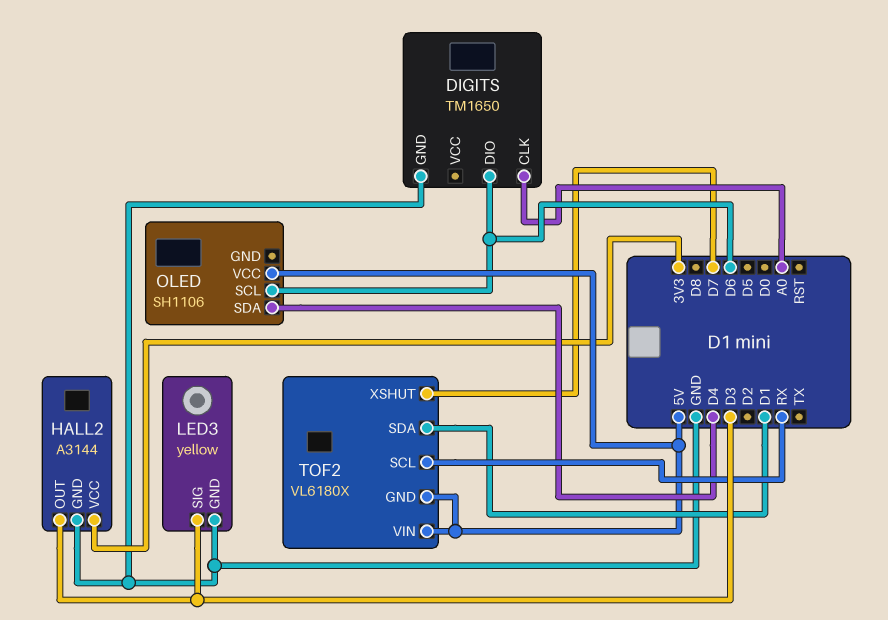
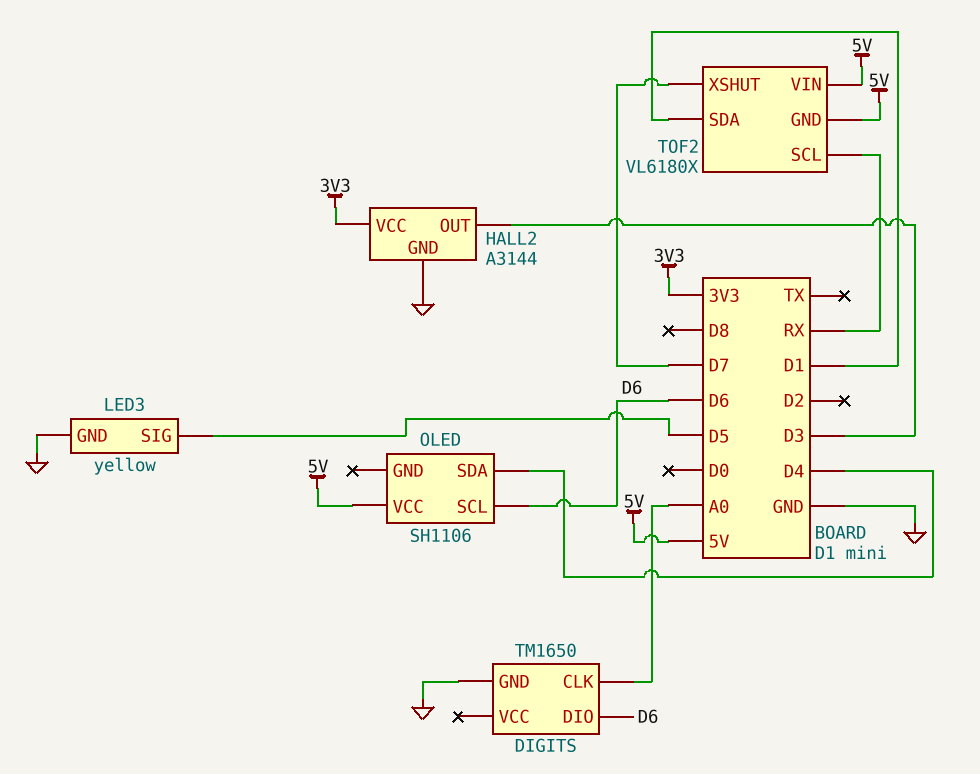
LED3 pin SIG: D3 -> D5

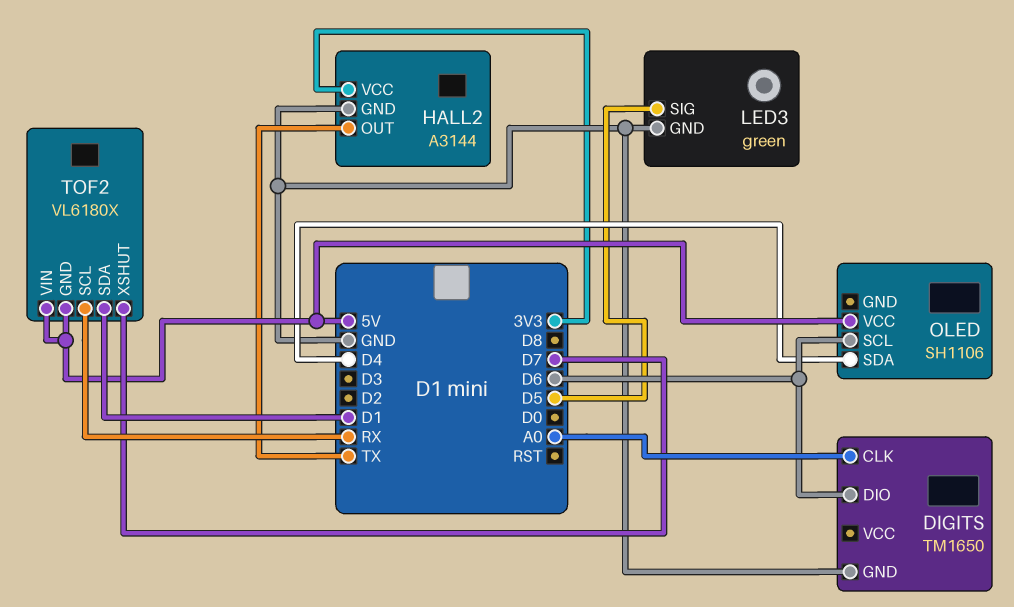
HALL2 pin OUT: D3 -> TX
LED3: yellow -> green

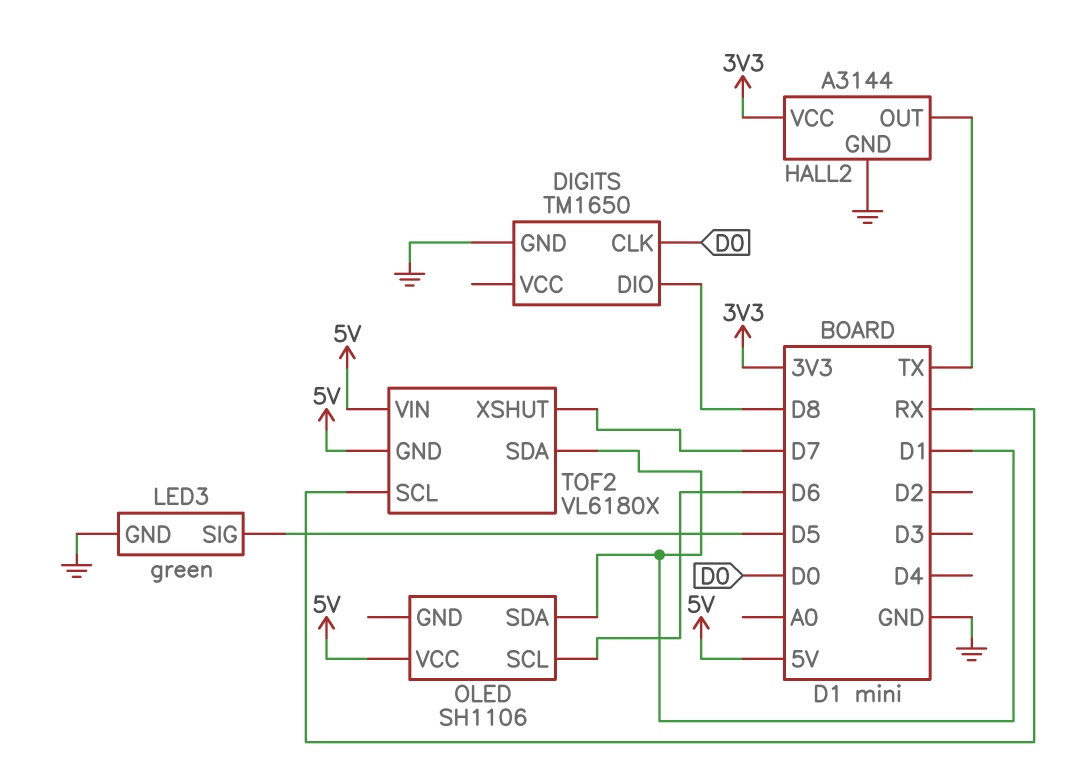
DIGITS pin CLK: A0 -> D0
DIGITS pin DIO: D6 -> D8
OLED pin SDA: D4 -> D1

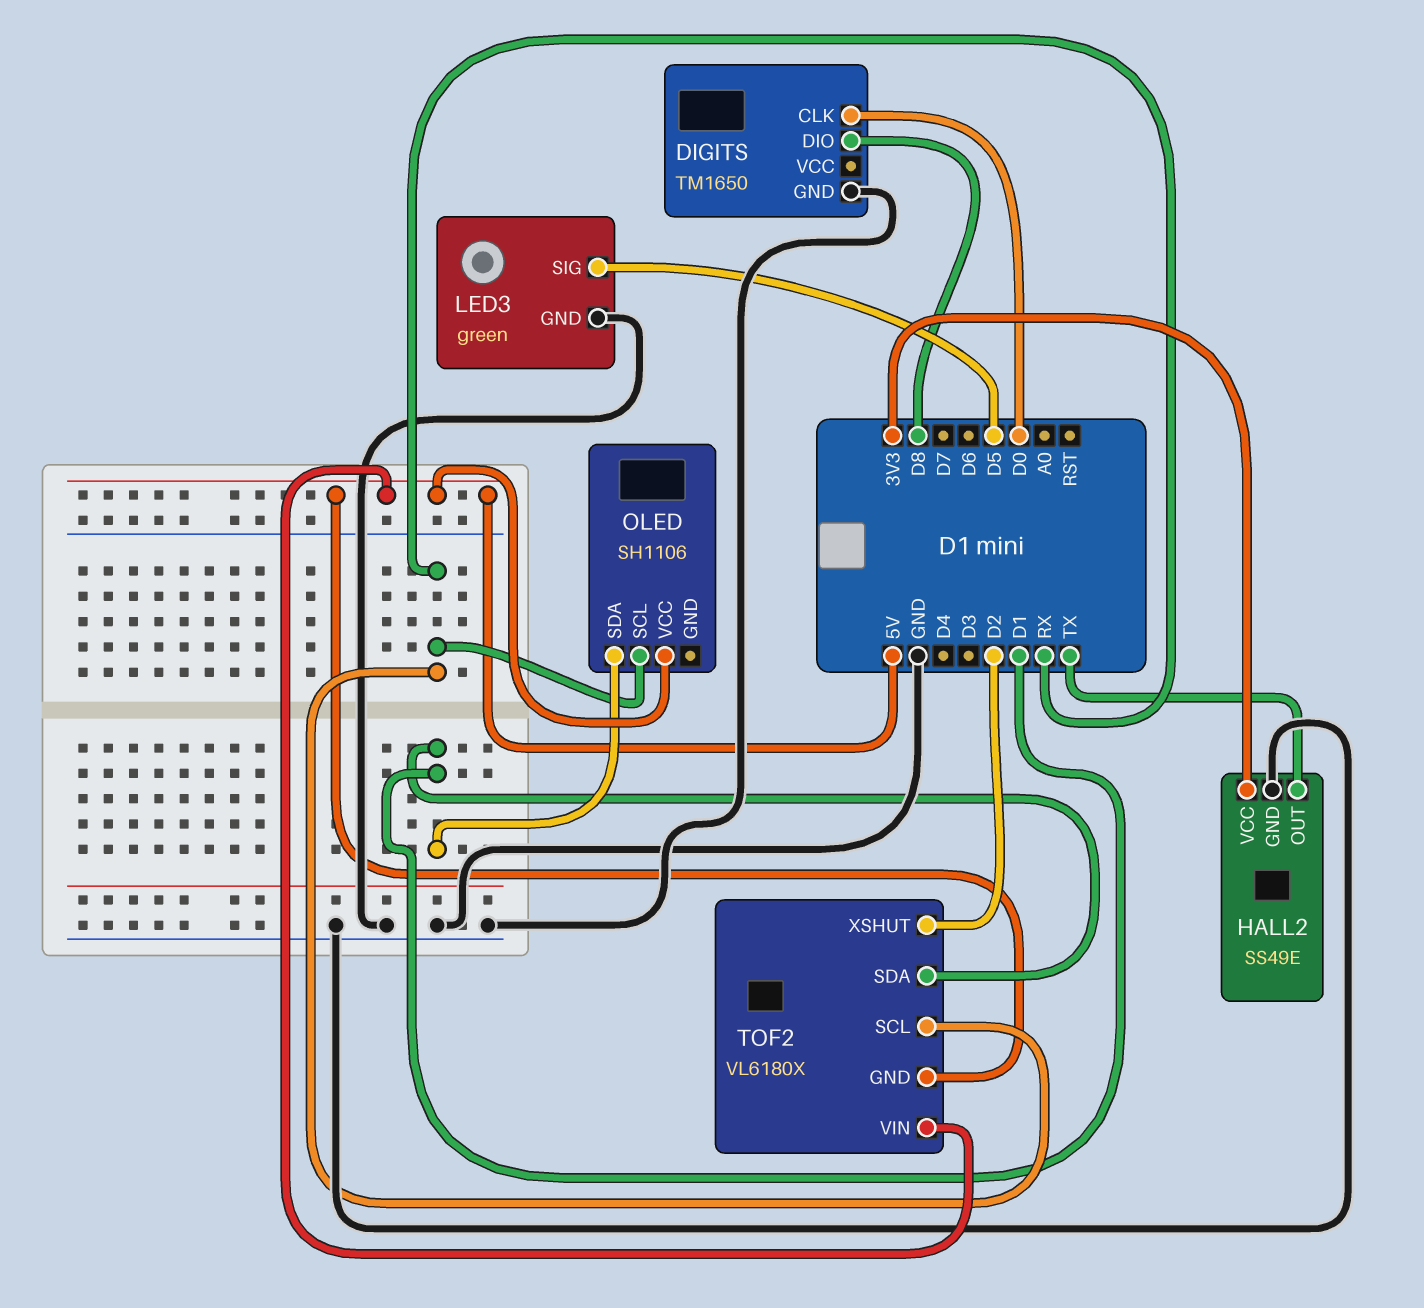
HALL2: A3144 -> SS49E
OLED pin SCL: D6 -> RX
TOF2 pin XSHUT: D7 -> D2

